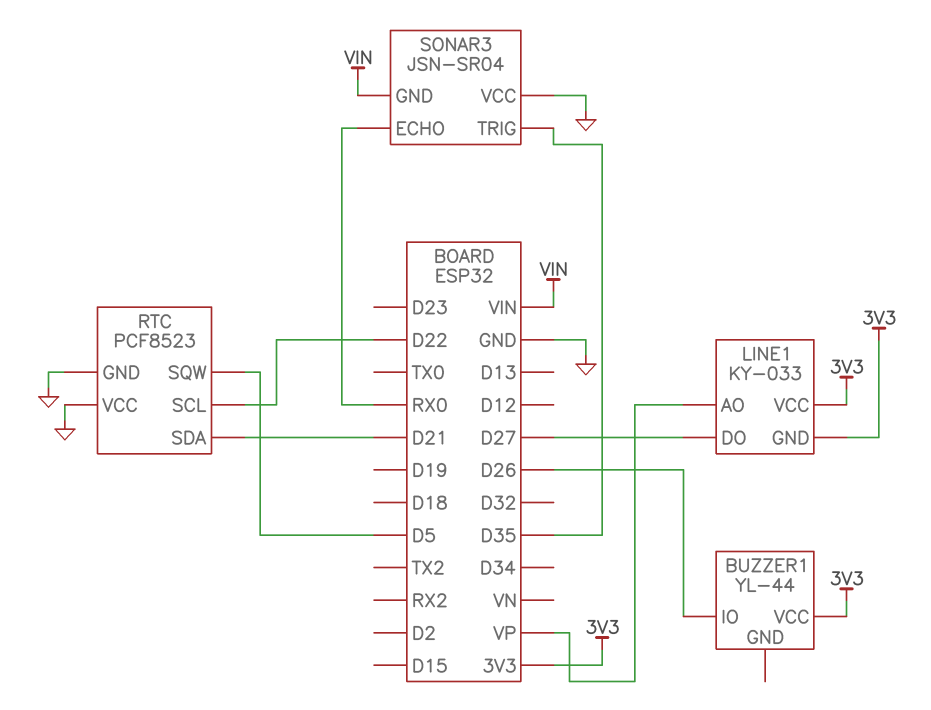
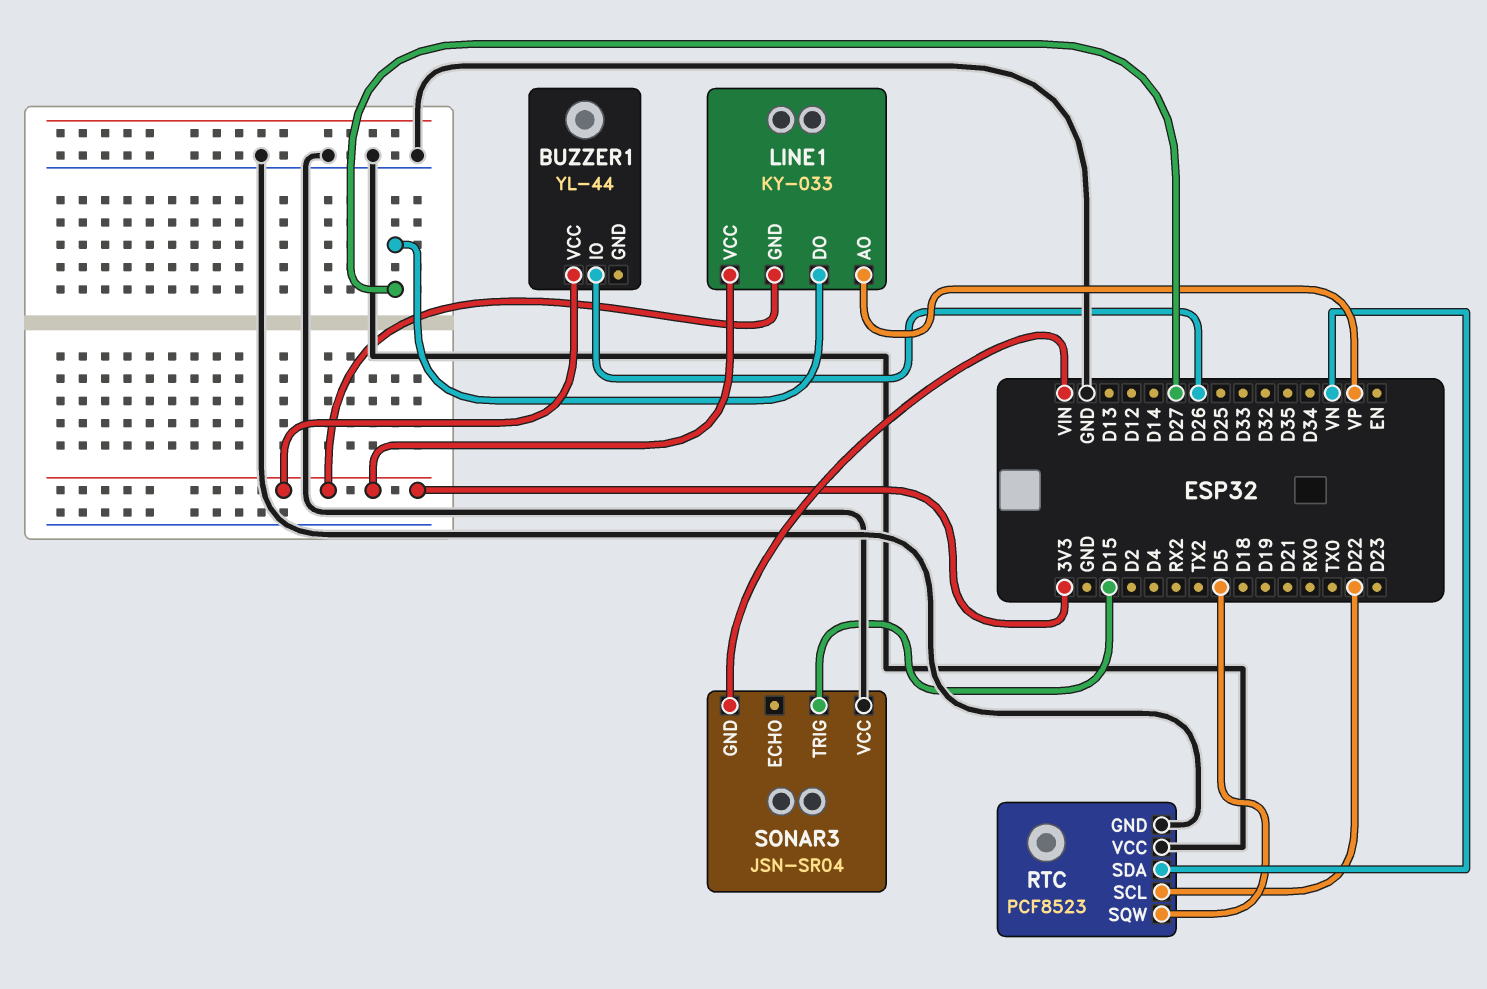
RTC pin SDA: D21 -> VN
SONAR3 pin ECHO: RX0 -> none
SONAR3 pin TRIG: D35 -> D15

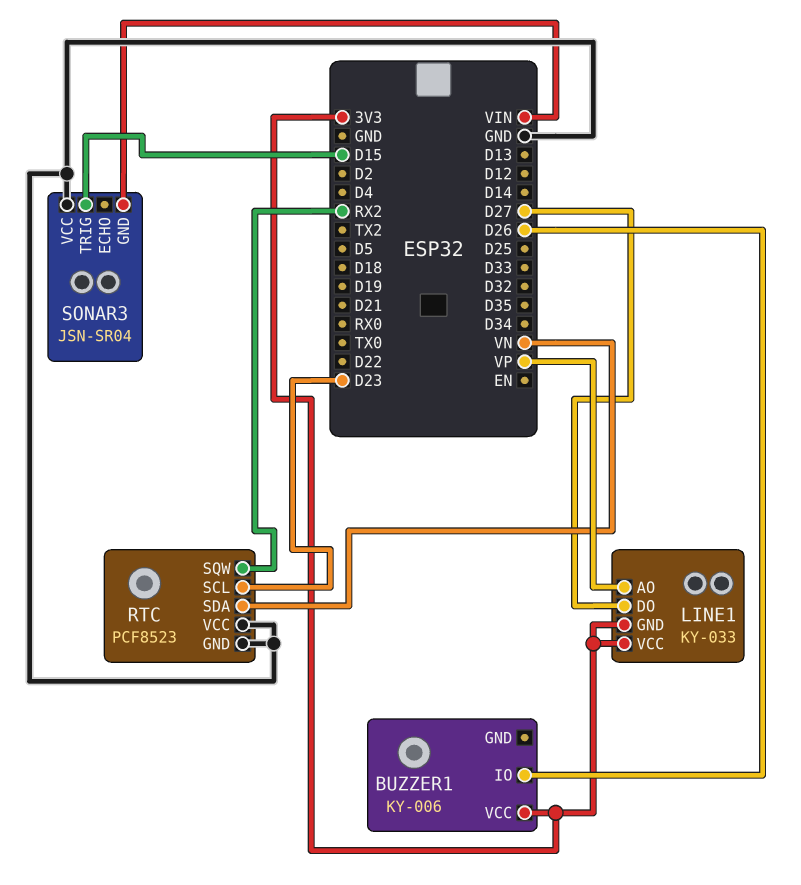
BUZZER1: YL-44 -> KY-006
RTC pin SCL: D22 -> D23
RTC pin SQW: D5 -> RX2

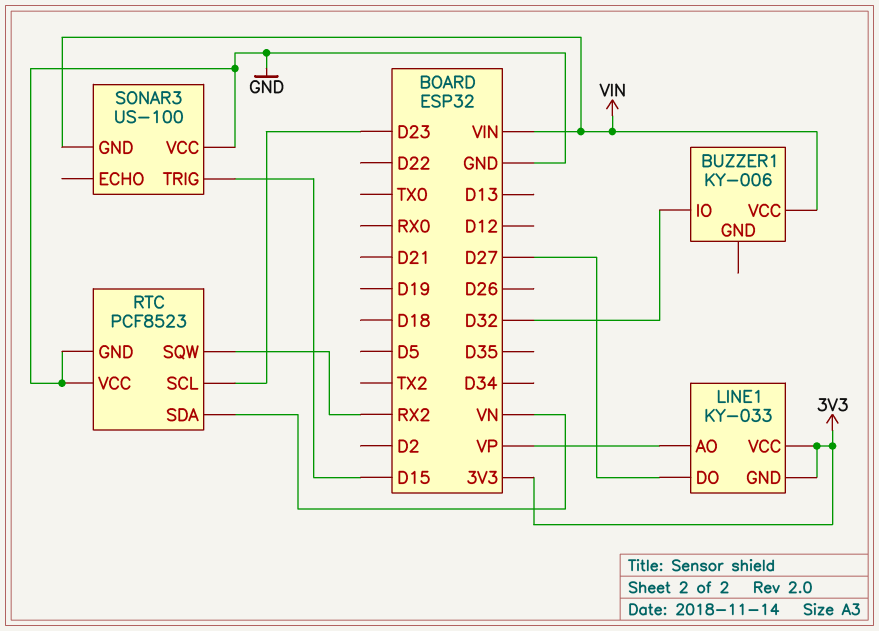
BUZZER1 pin IO: D26 -> D32
BUZZER1 pin VCC: 3V3 -> VIN
SONAR3: JSN-SR04 -> US-100

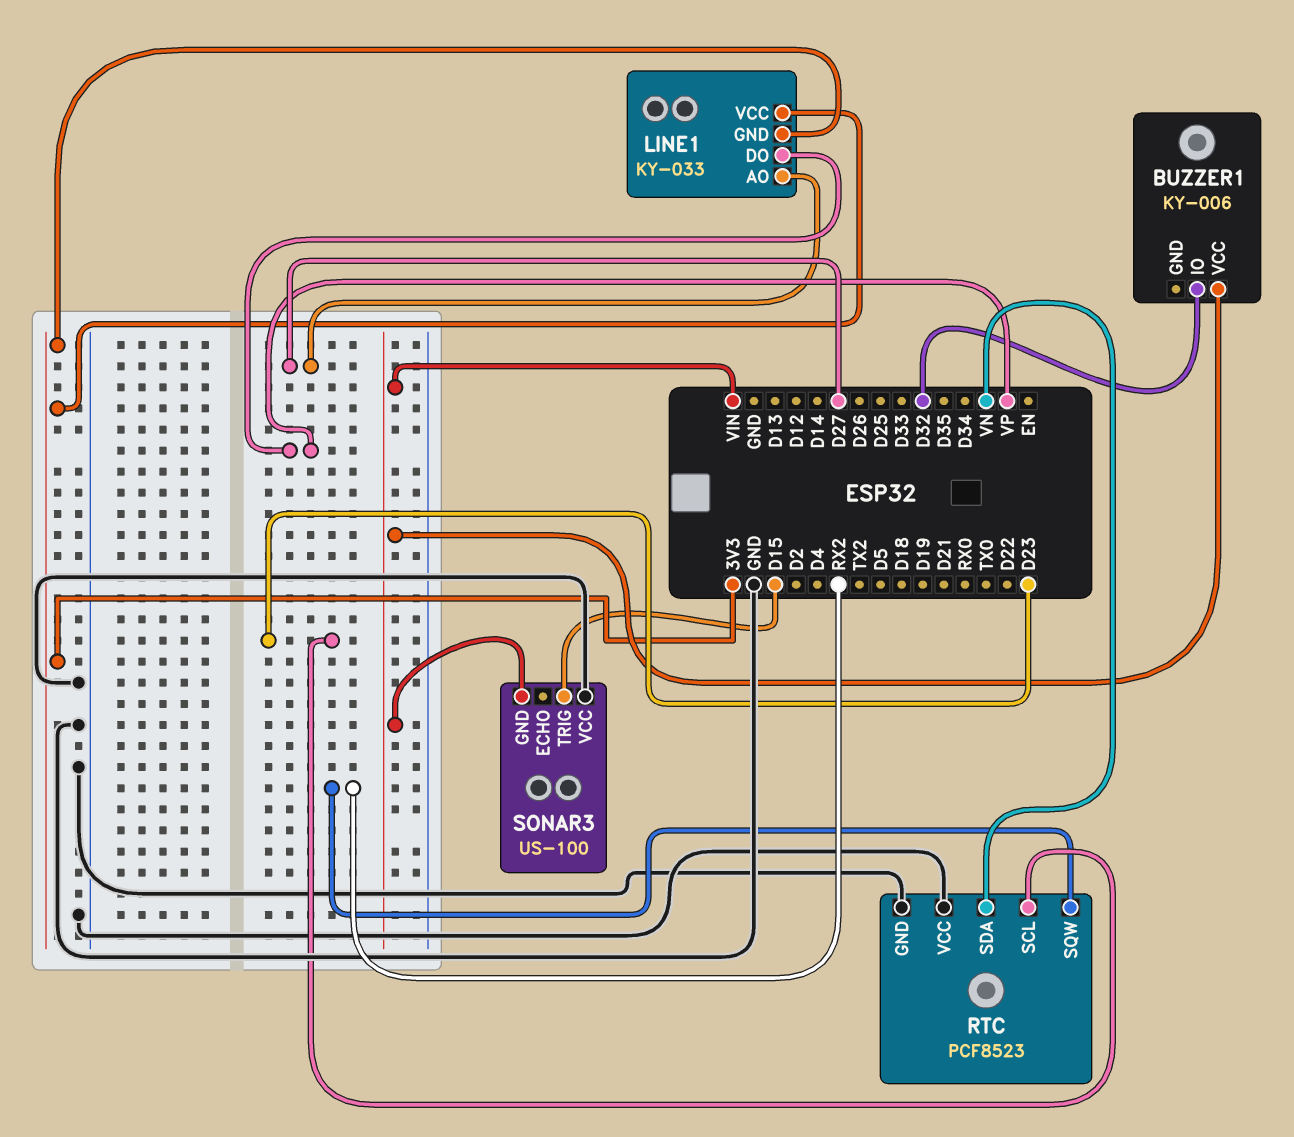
LINE1 pin AO: VP -> D27
LINE1 pin DO: D27 -> VP

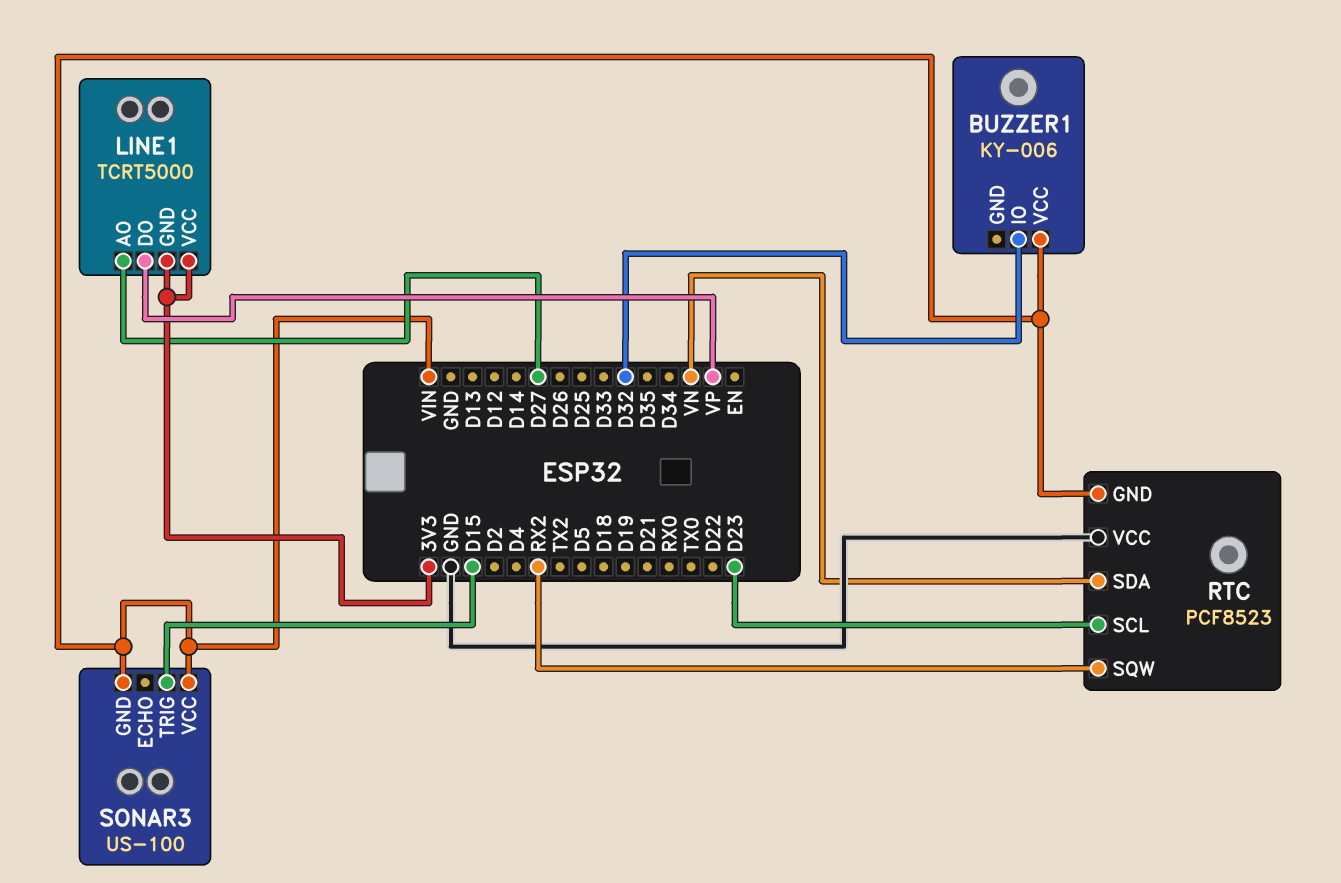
LINE1: KY-033 -> TCRT5000
RTC pin GND: GND -> VIN
SONAR3 pin VCC: GND -> VIN

